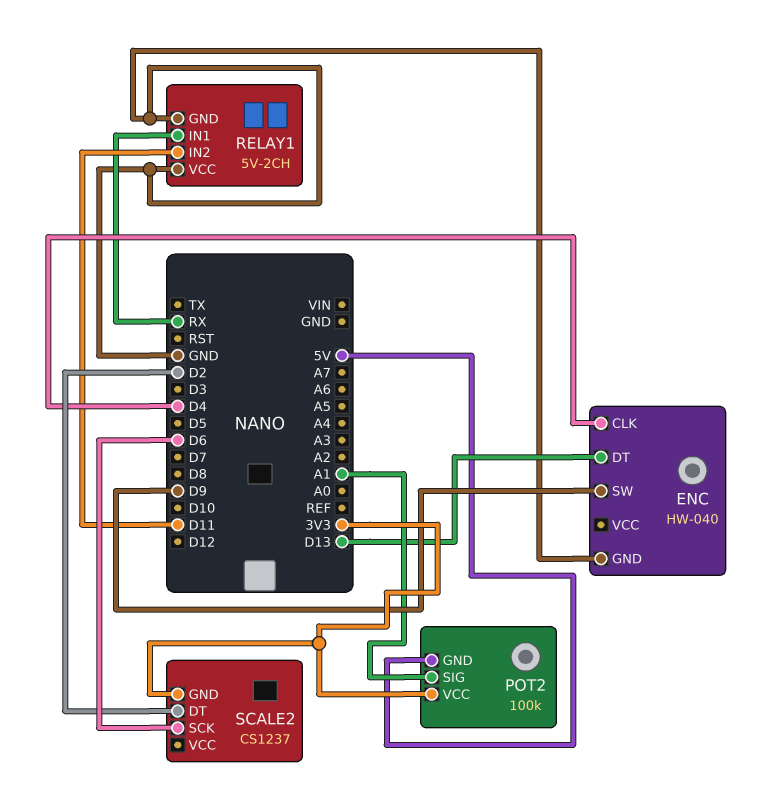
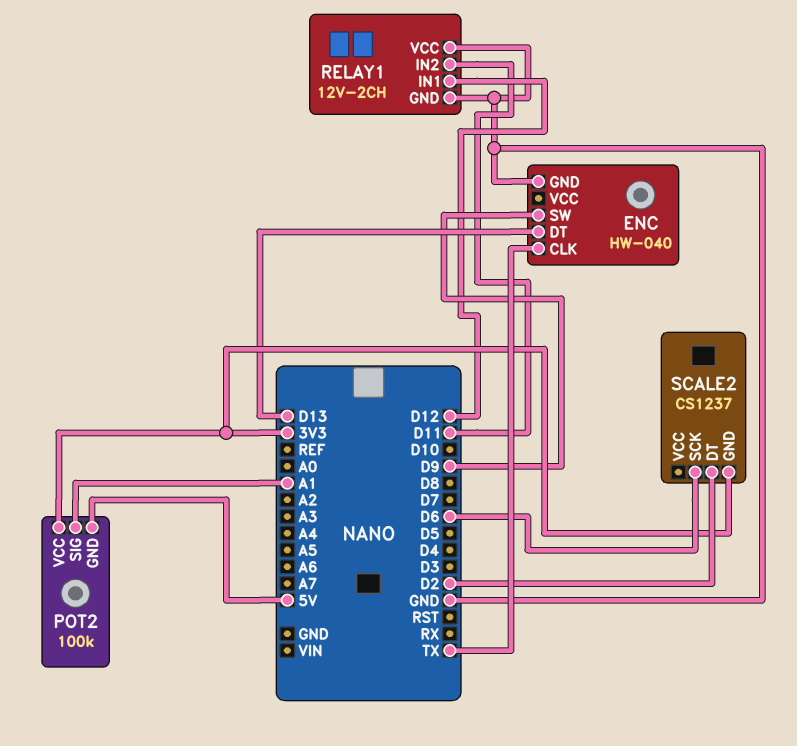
ENC pin CLK: D4 -> TX
RELAY1: 5V-2CH -> 12V-2CH
RELAY1 pin IN1: RX -> D12

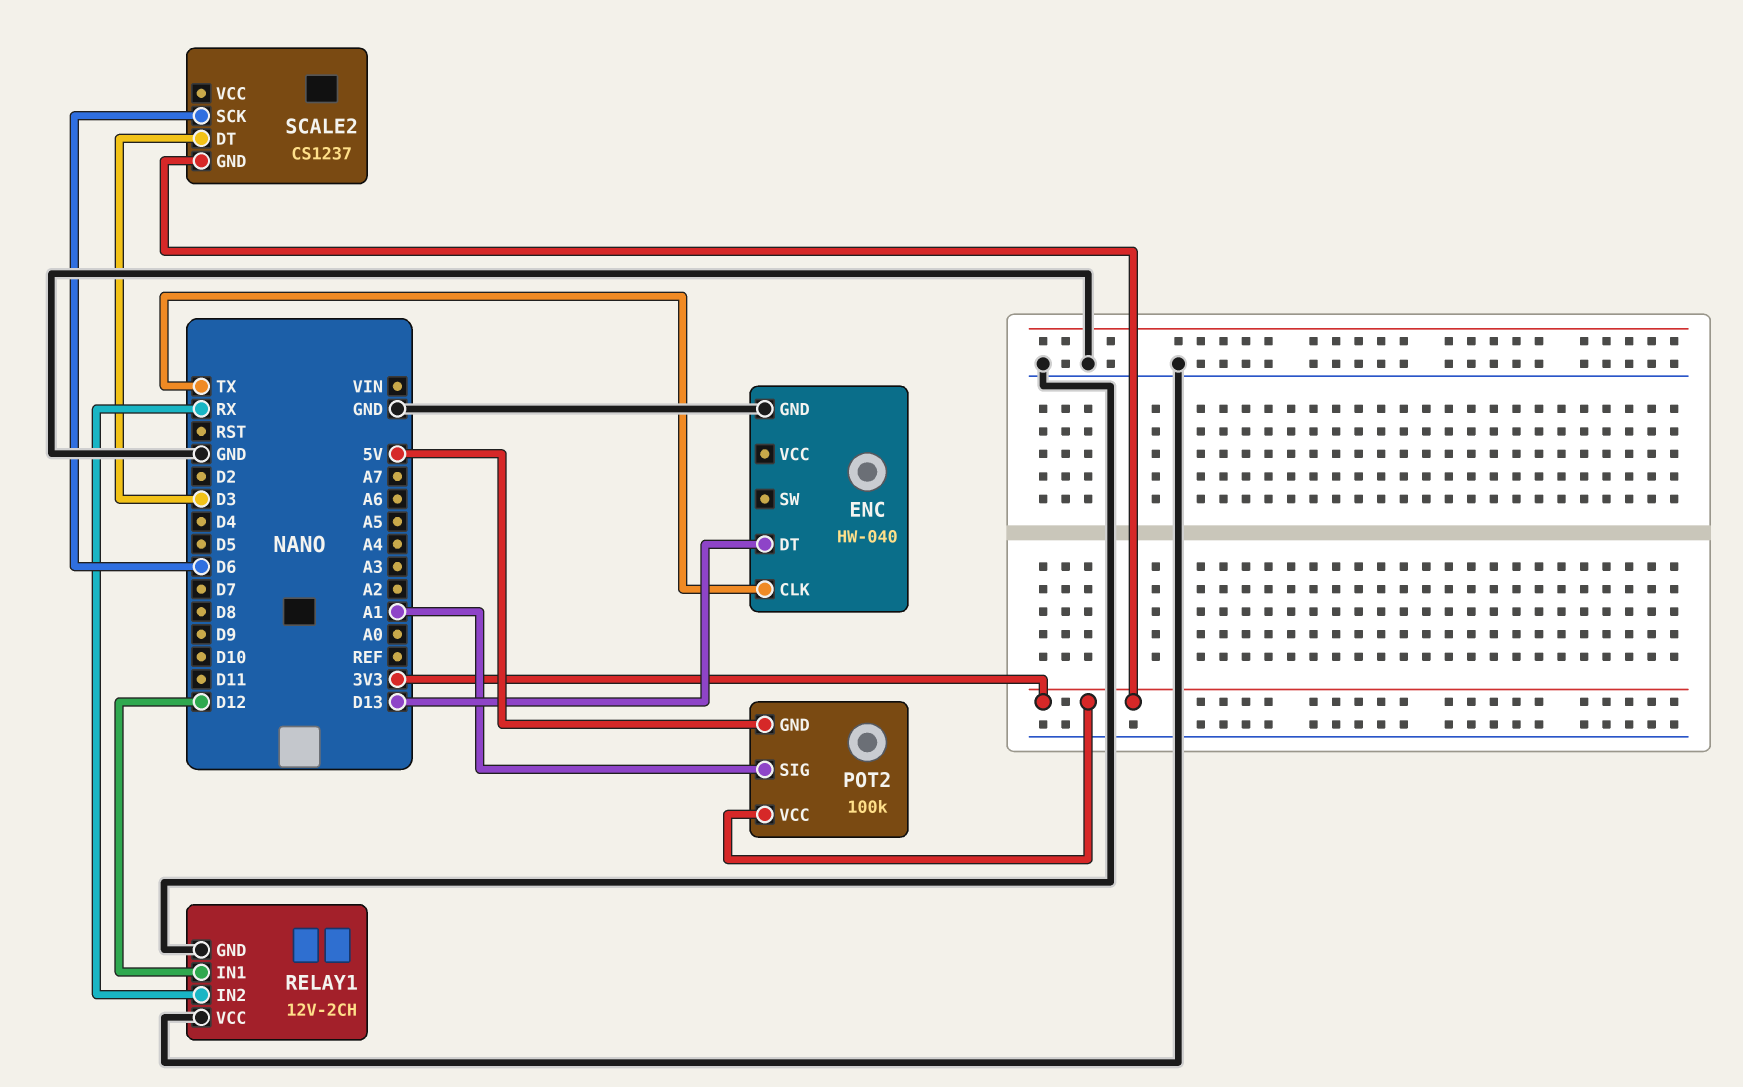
ENC pin SW: D9 -> none
RELAY1 pin IN2: D11 -> RX
SCALE2 pin DT: D2 -> D3

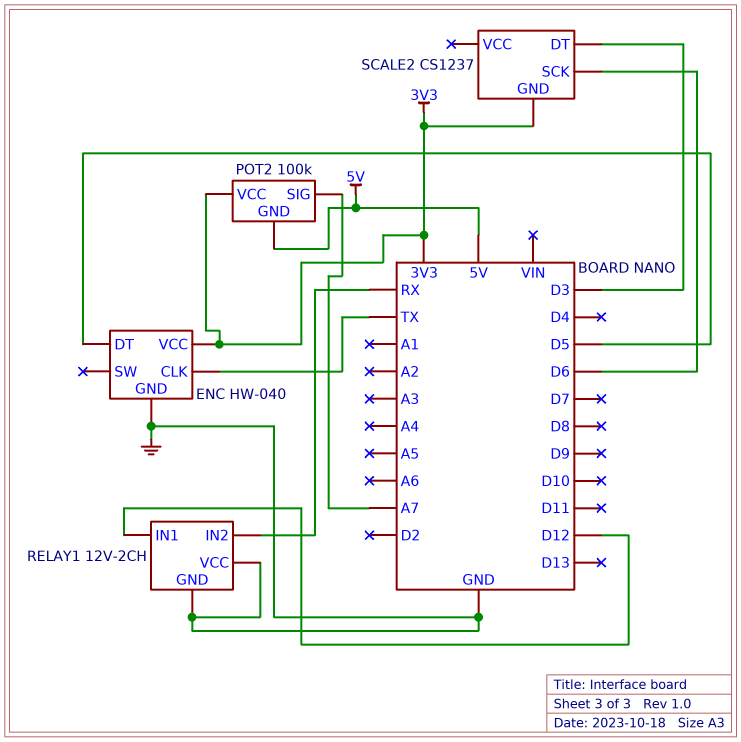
ENC pin DT: D13 -> D5
ENC pin VCC: none -> 3V3
POT2 pin SIG: A1 -> A7

